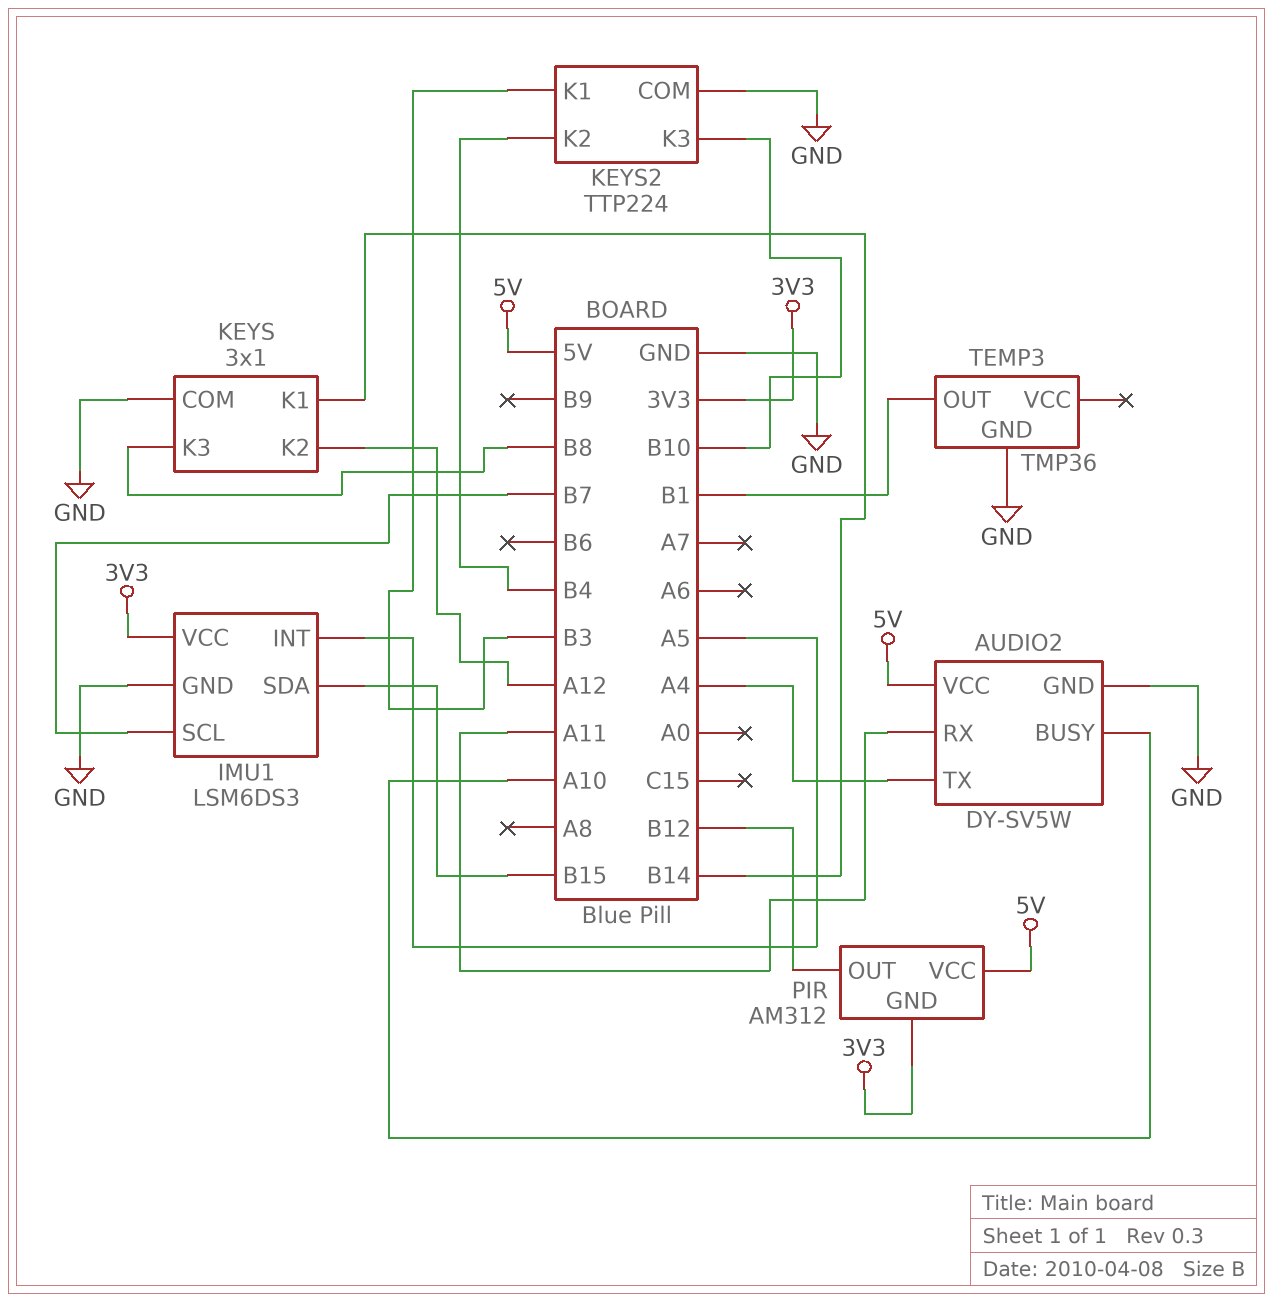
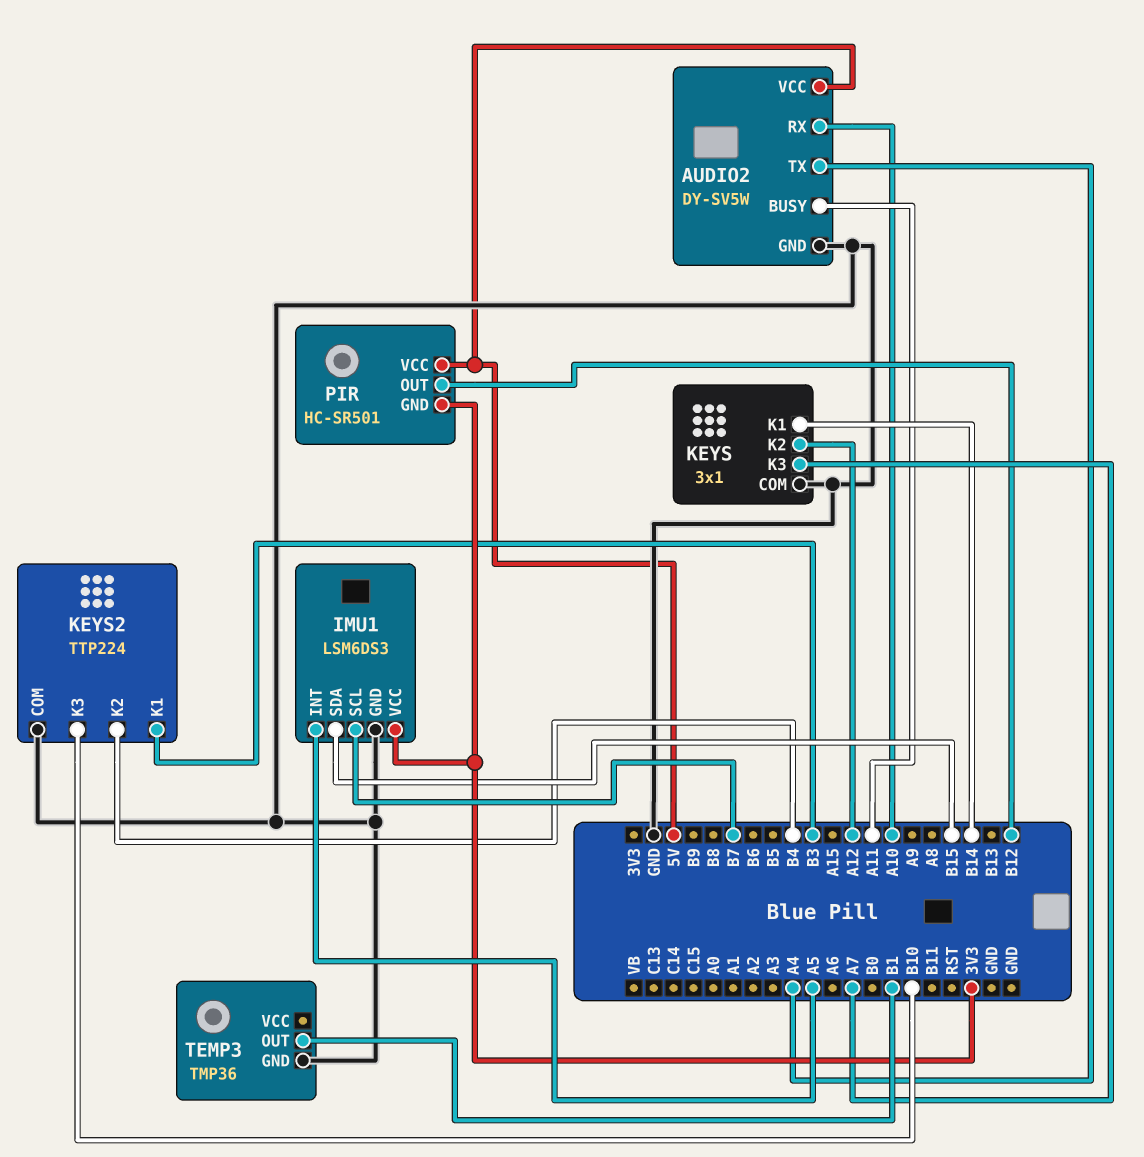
AUDIO2 pin BUSY: A10 -> A11
AUDIO2 pin RX: A11 -> A10
KEYS pin K3: B8 -> A7
PIR: AM312 -> HC-SR501

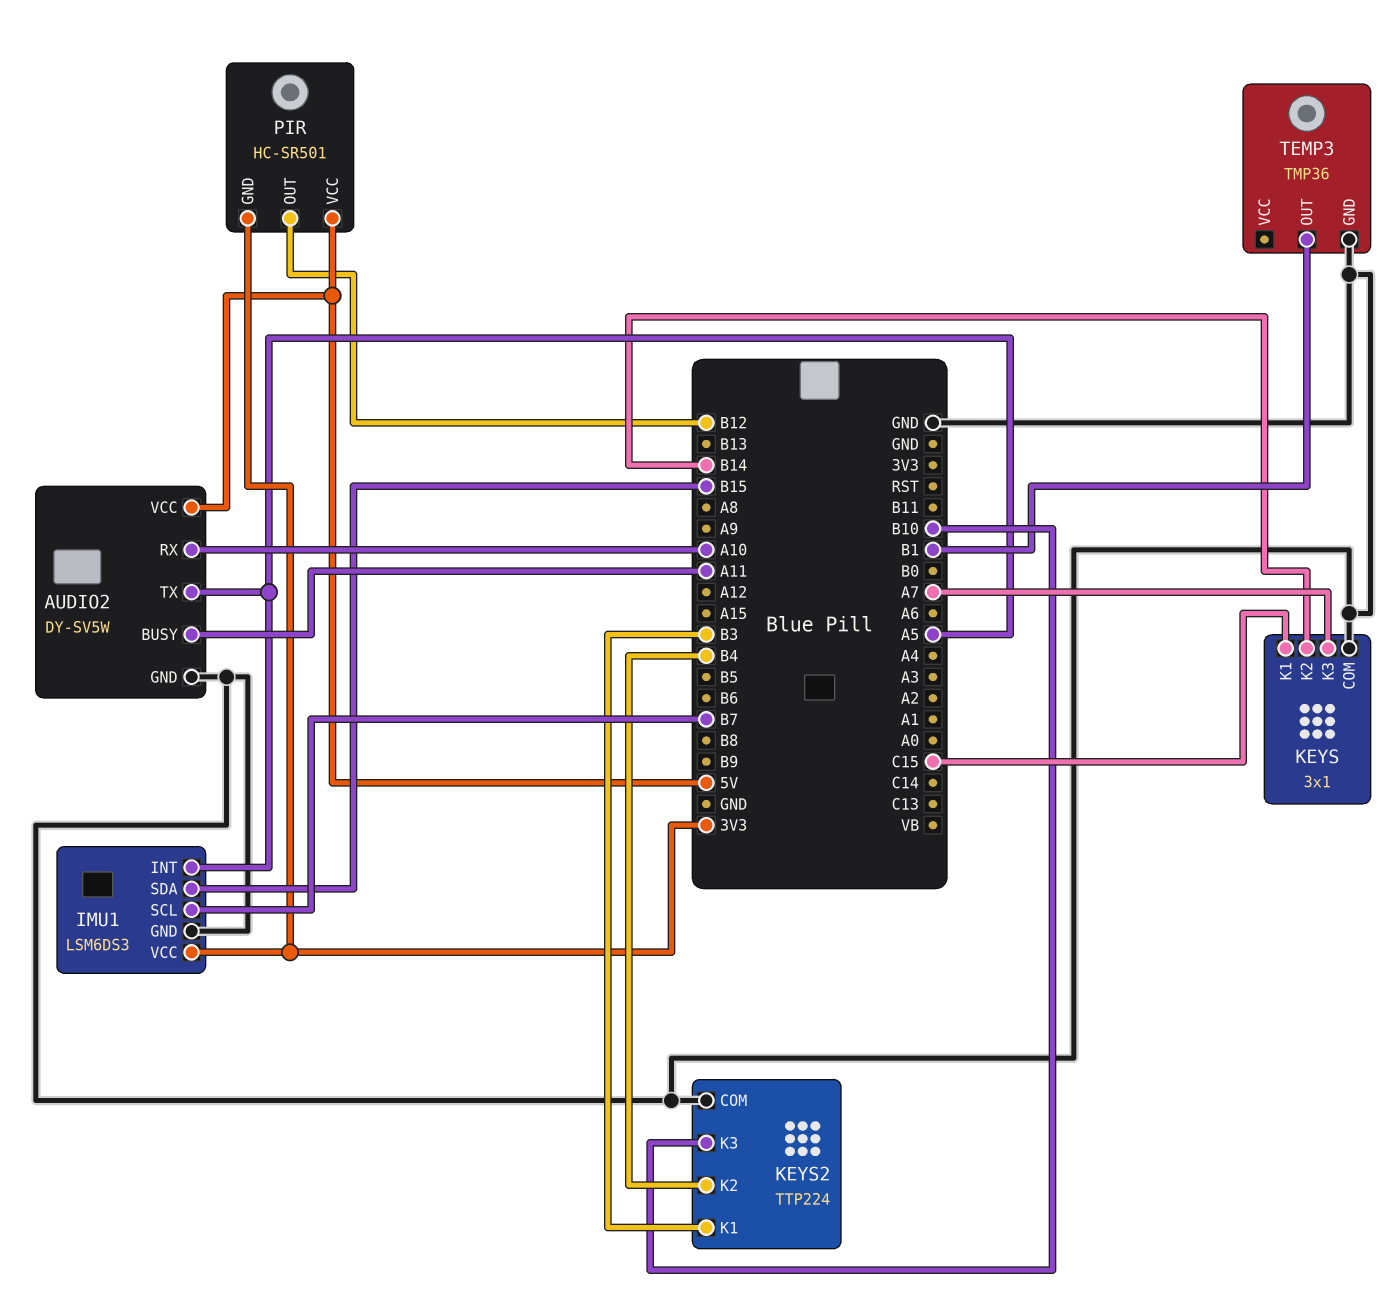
AUDIO2 pin TX: A4 -> A5
KEYS pin K1: B14 -> C15
KEYS pin K2: A12 -> B14

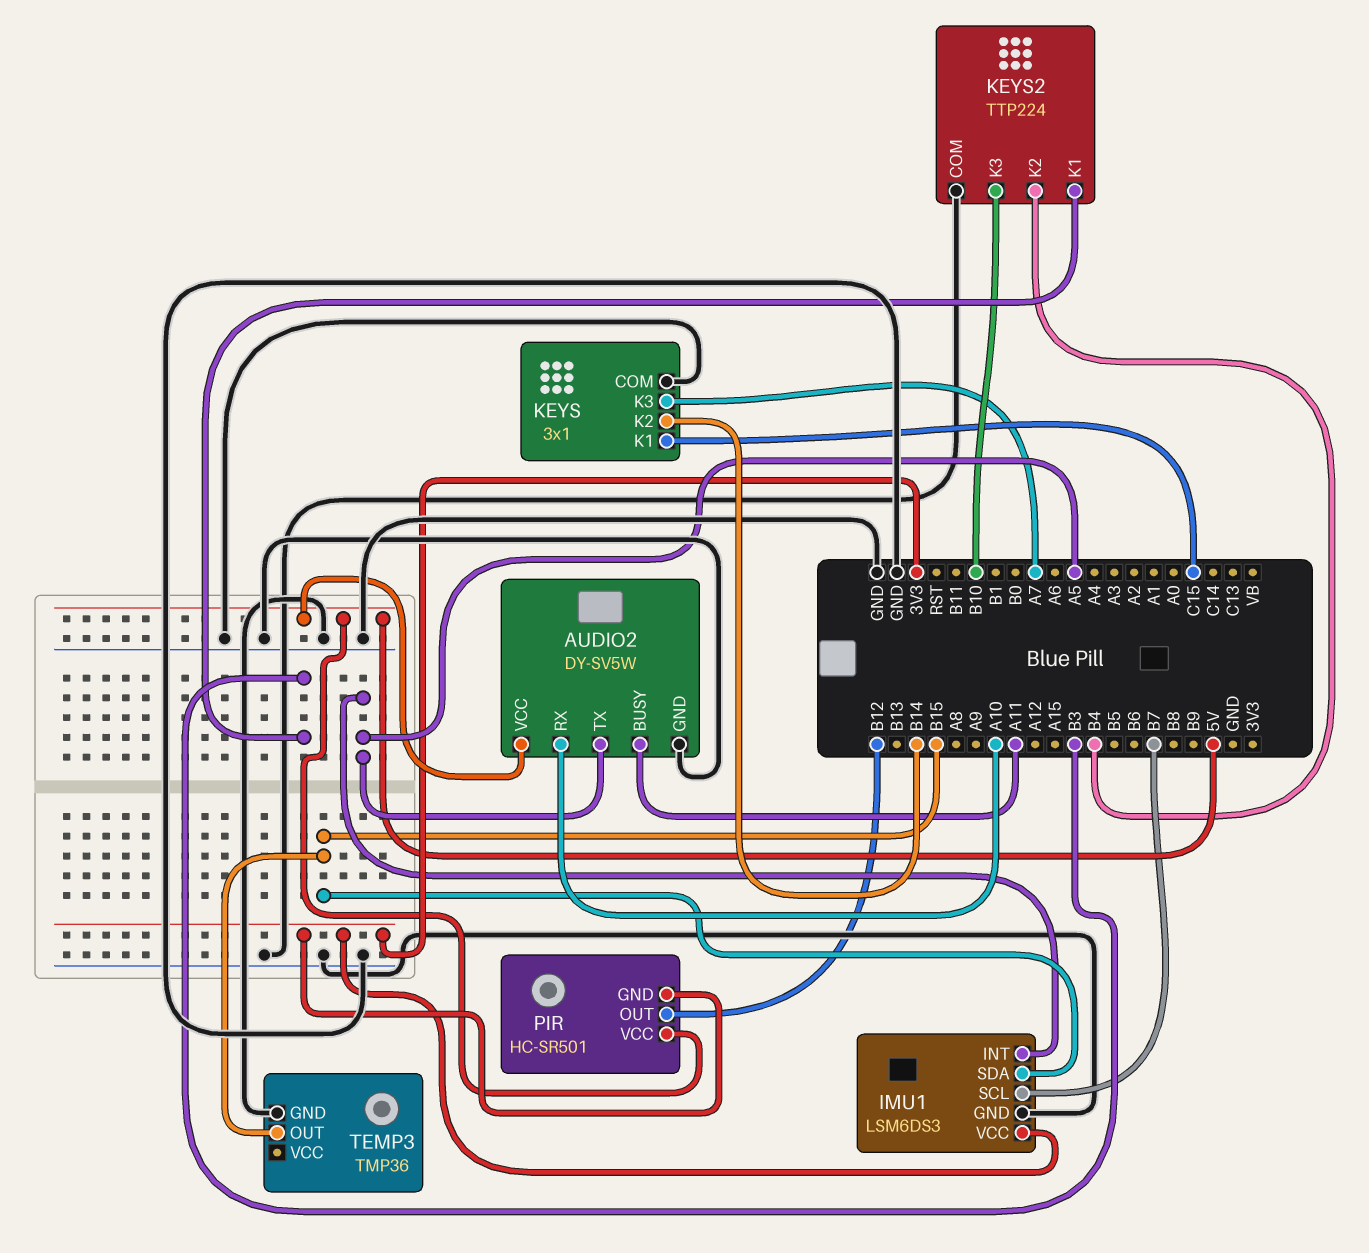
TEMP3 pin OUT: B1 -> B15

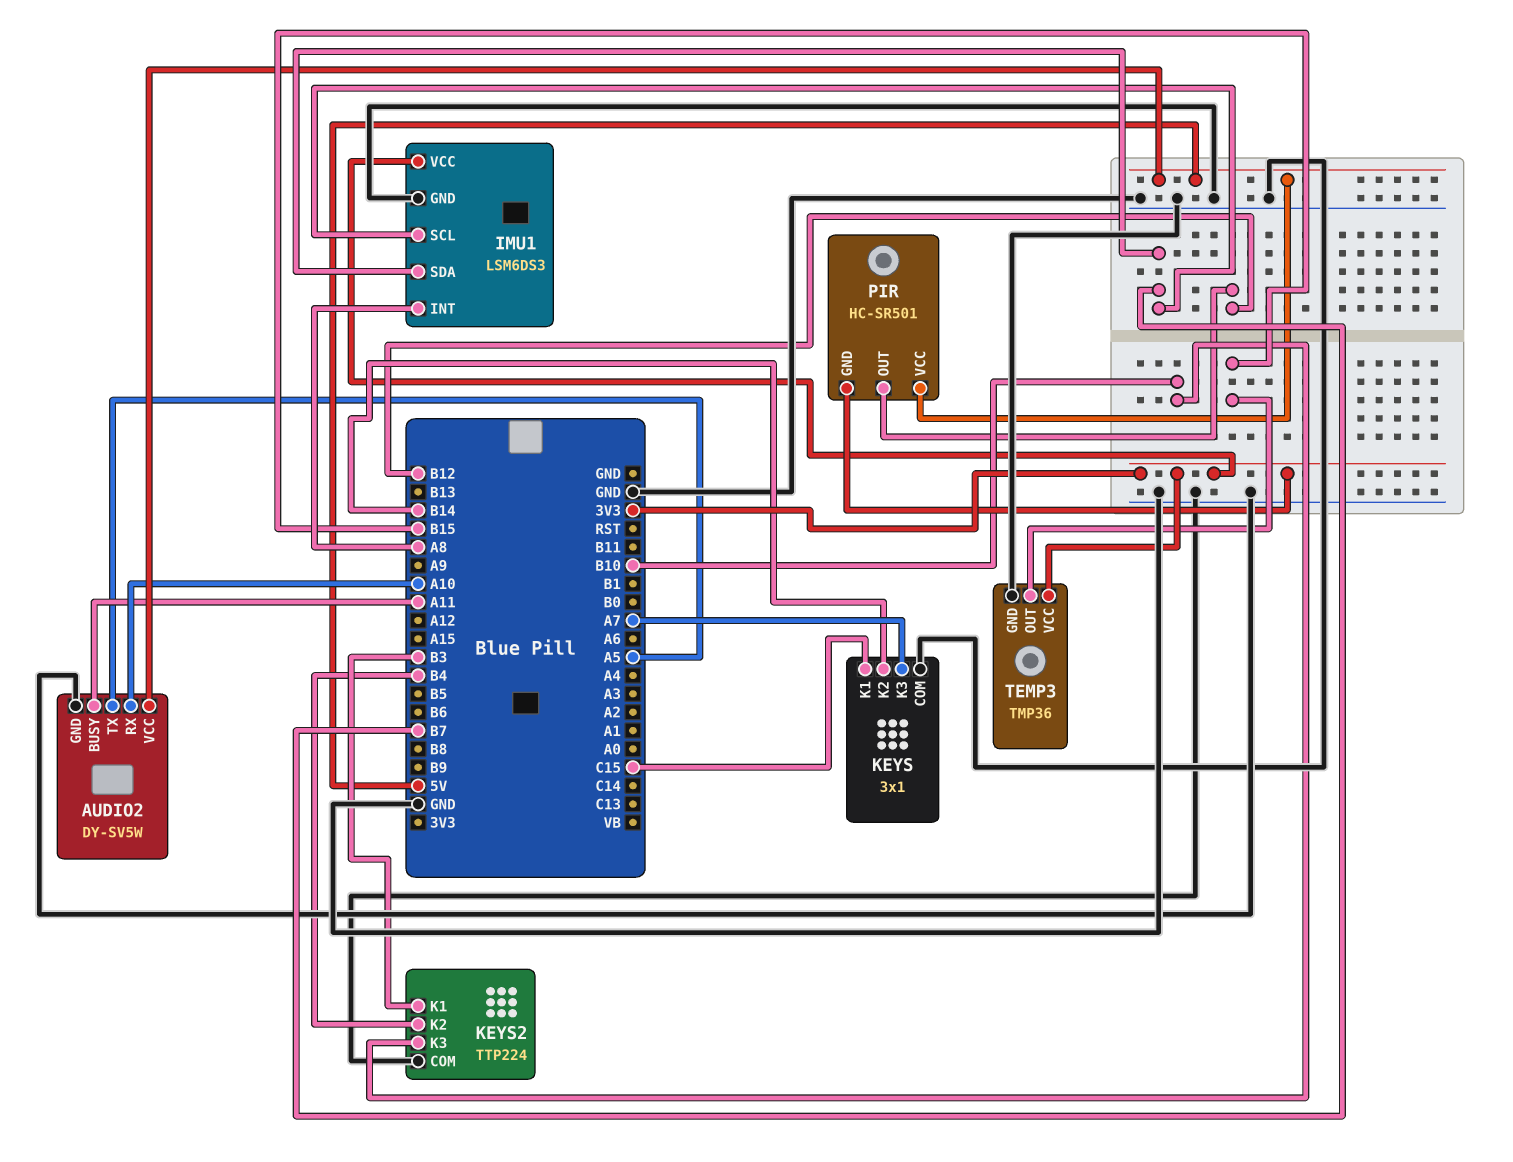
IMU1 pin INT: A5 -> A8
IMU1 pin SDA: B15 -> B7
TEMP3 pin VCC: none -> 3V3

